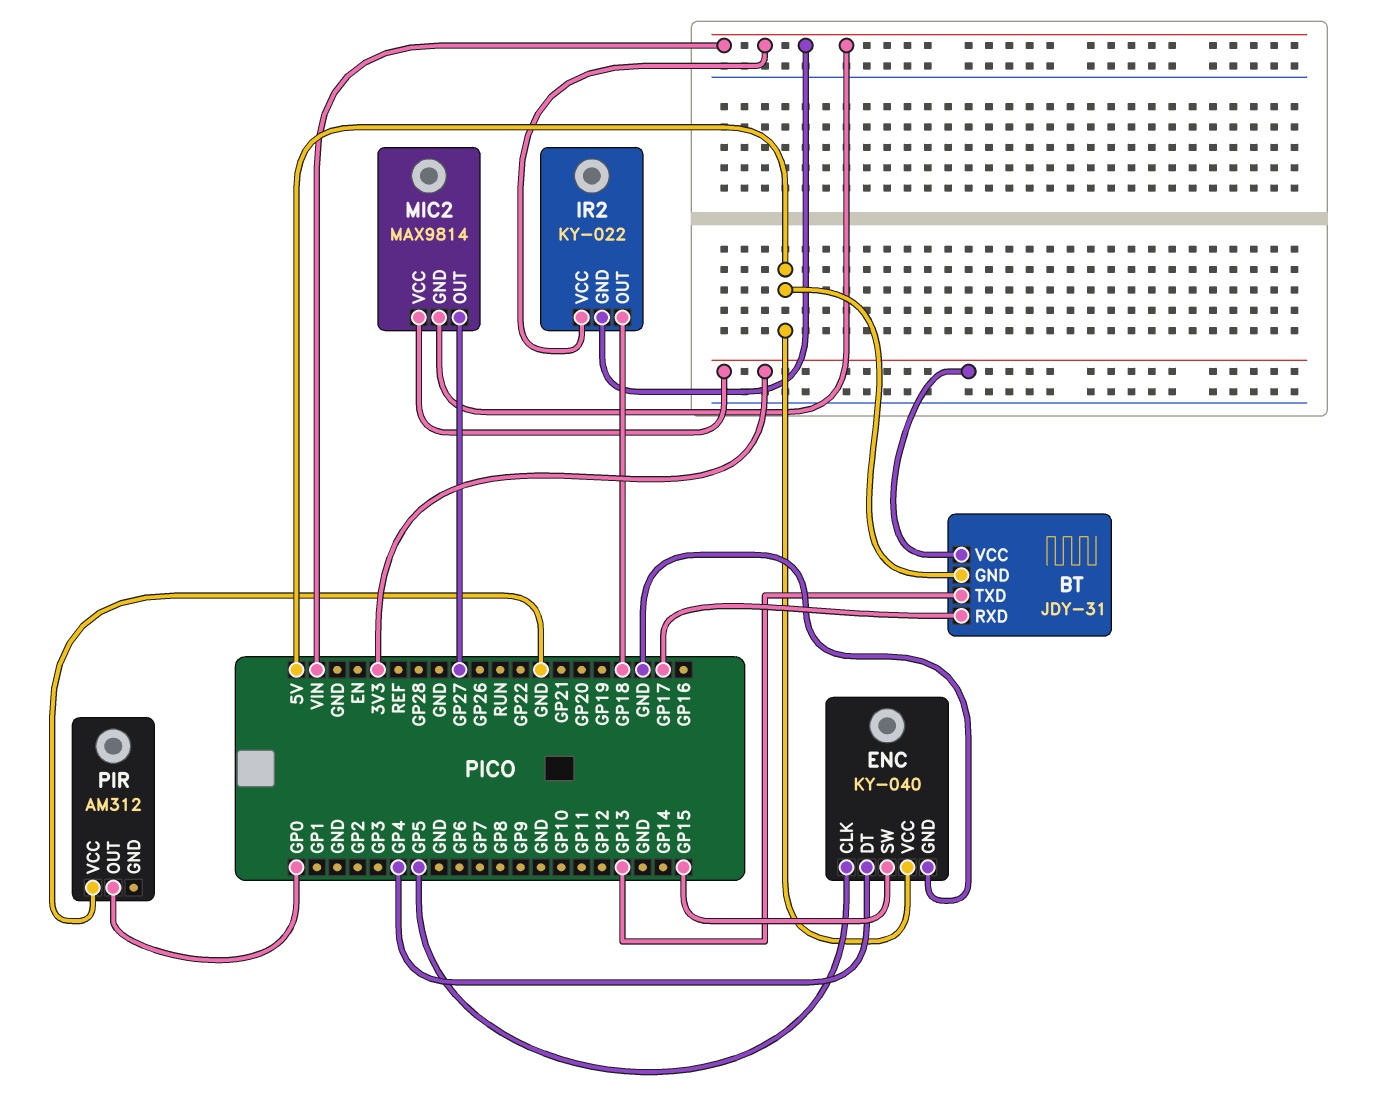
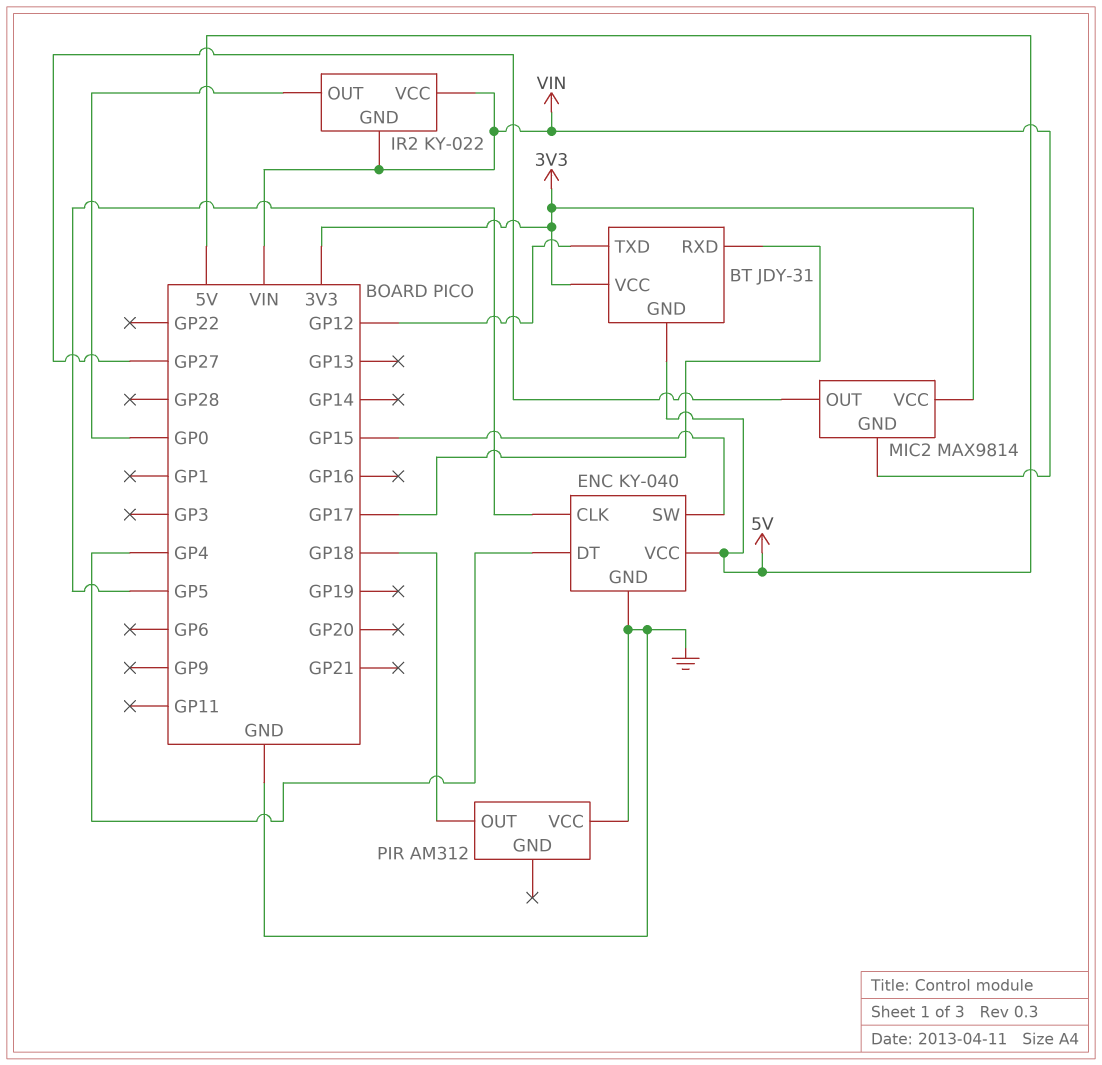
BT pin TXD: GP13 -> GP12
IR2 pin OUT: GP18 -> GP0
PIR pin OUT: GP0 -> GP18

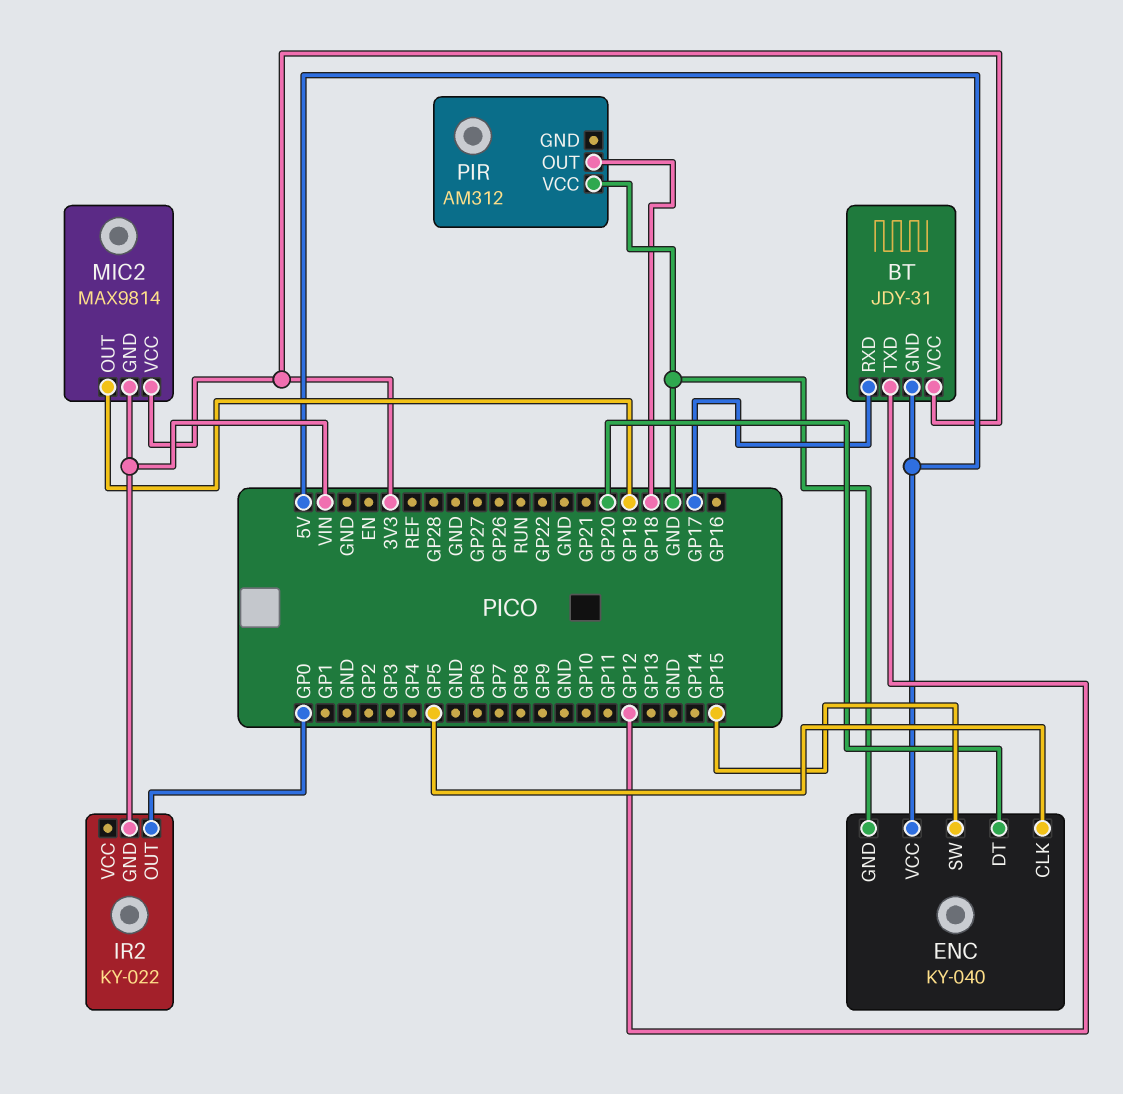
ENC pin DT: GP4 -> GP20
IR2 pin VCC: VIN -> none
MIC2 pin OUT: GP27 -> GP19

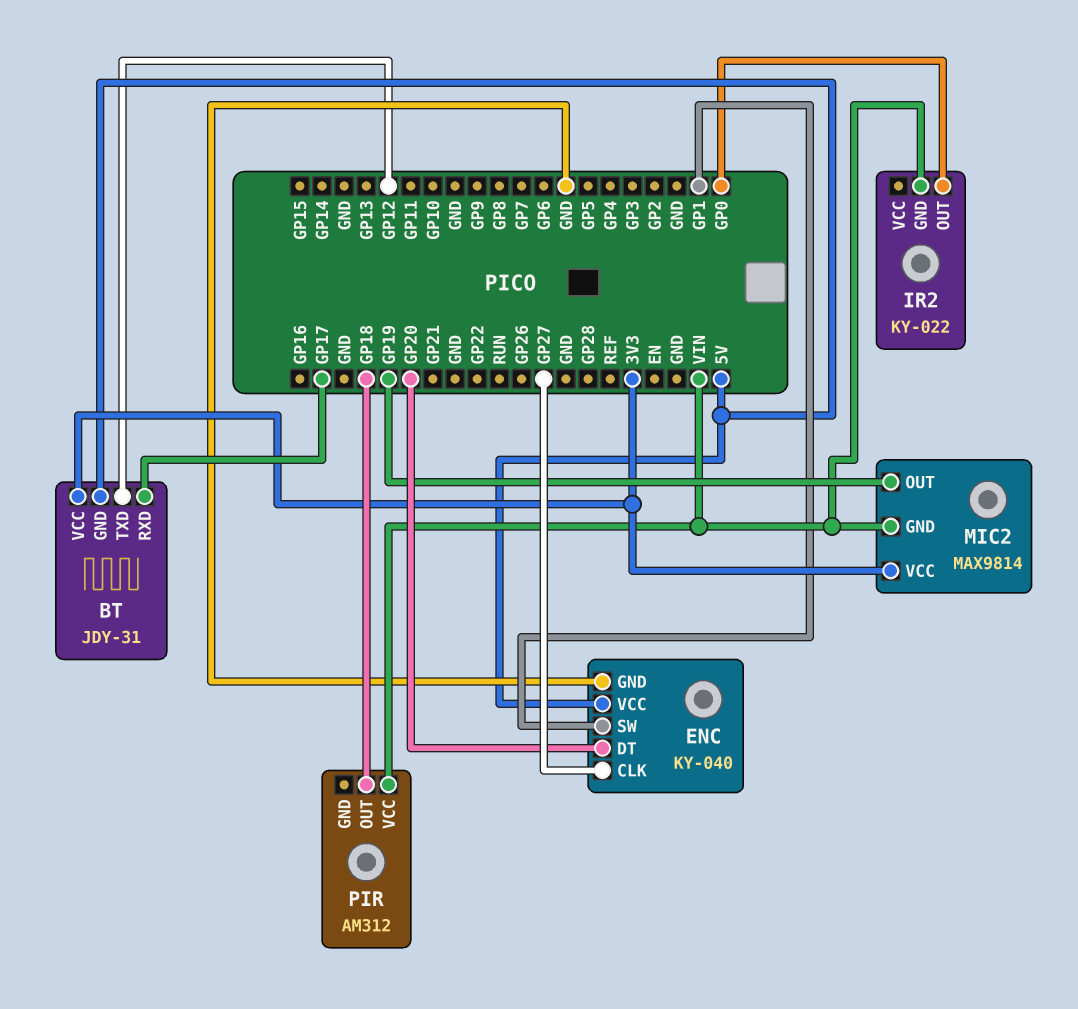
ENC pin CLK: GP5 -> GP27
ENC pin SW: GP15 -> GP1
PIR pin VCC: GND -> VIN

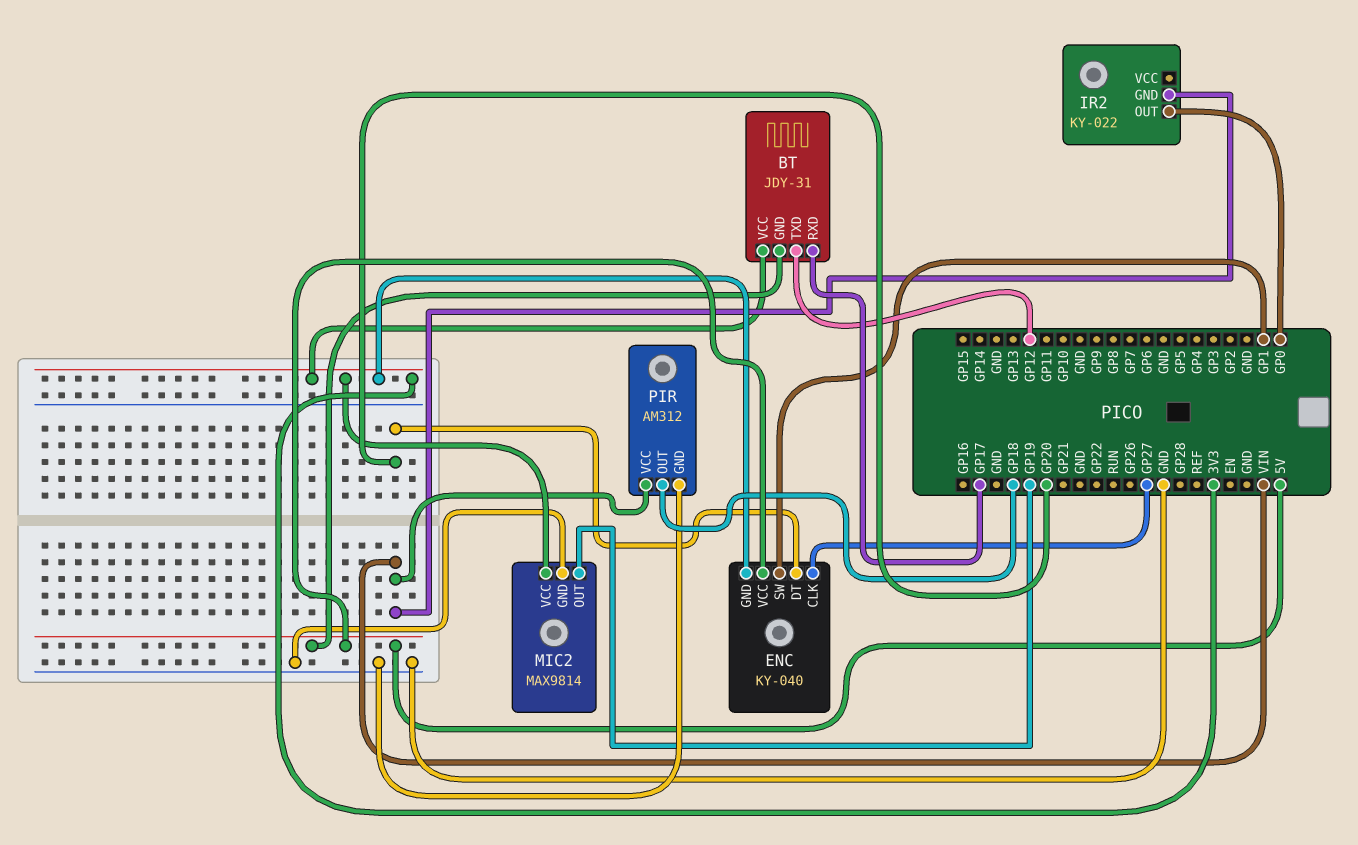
ENC pin GND: GND -> 3V3
MIC2 pin GND: VIN -> GND
PIR pin GND: none -> GND

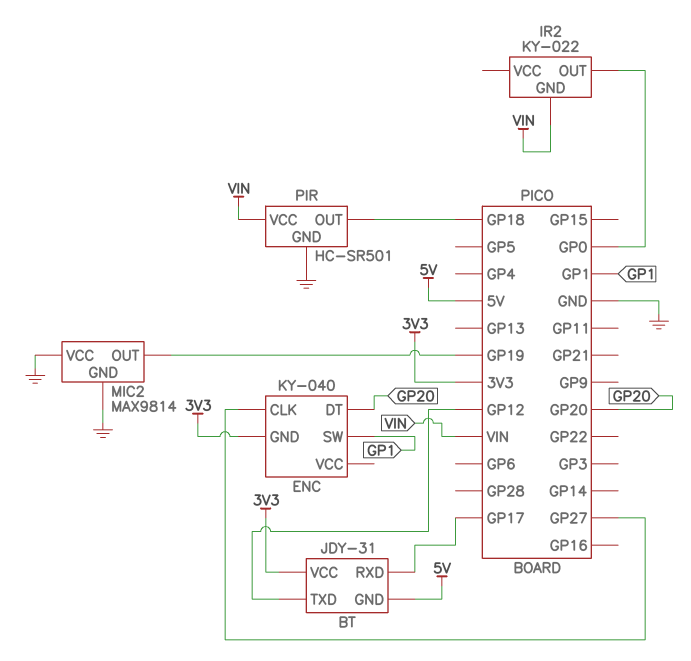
ENC pin VCC: 5V -> none
MIC2 pin VCC: 3V3 -> GND
PIR: AM312 -> HC-SR501

